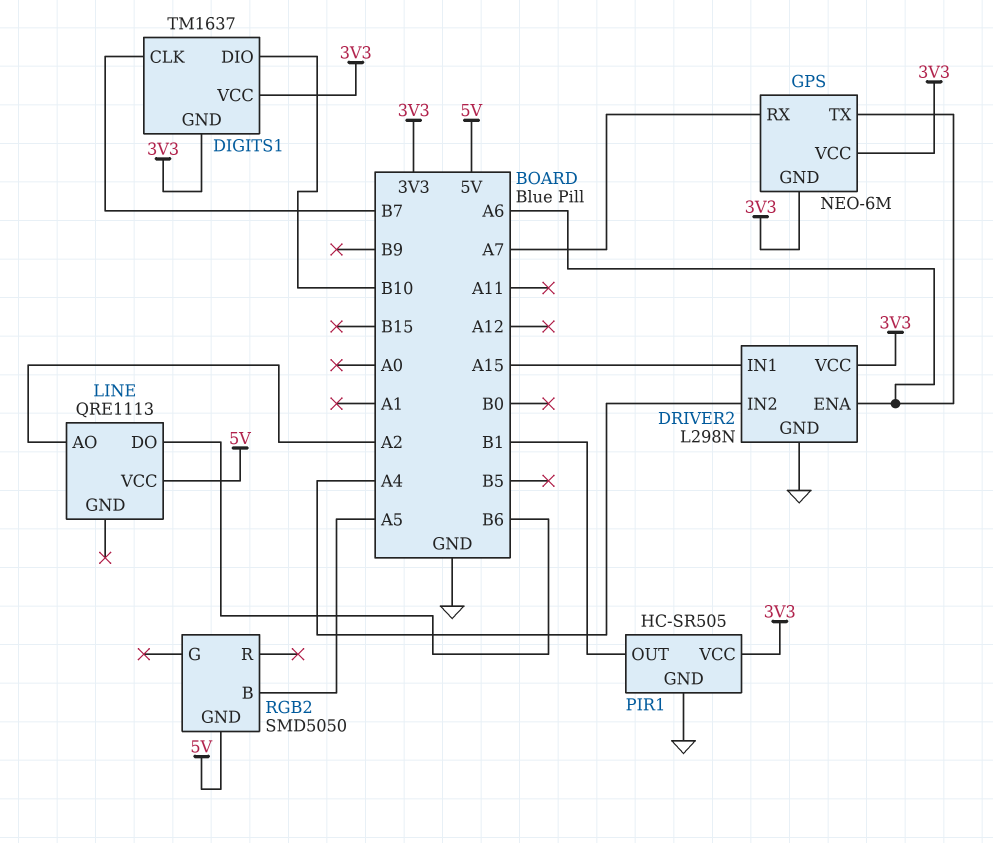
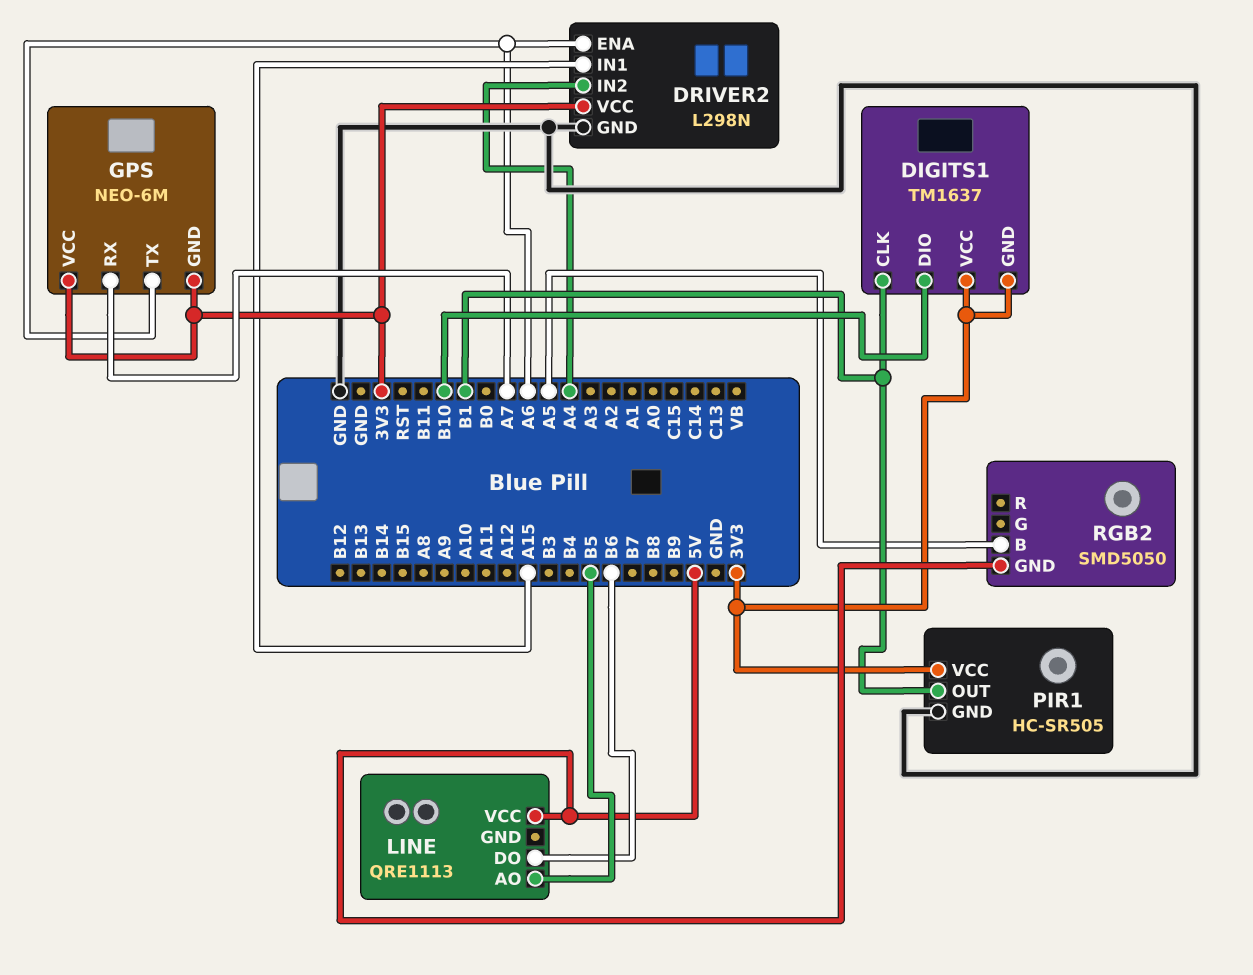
DIGITS1 pin CLK: B7 -> B1
LINE pin AO: A2 -> B5

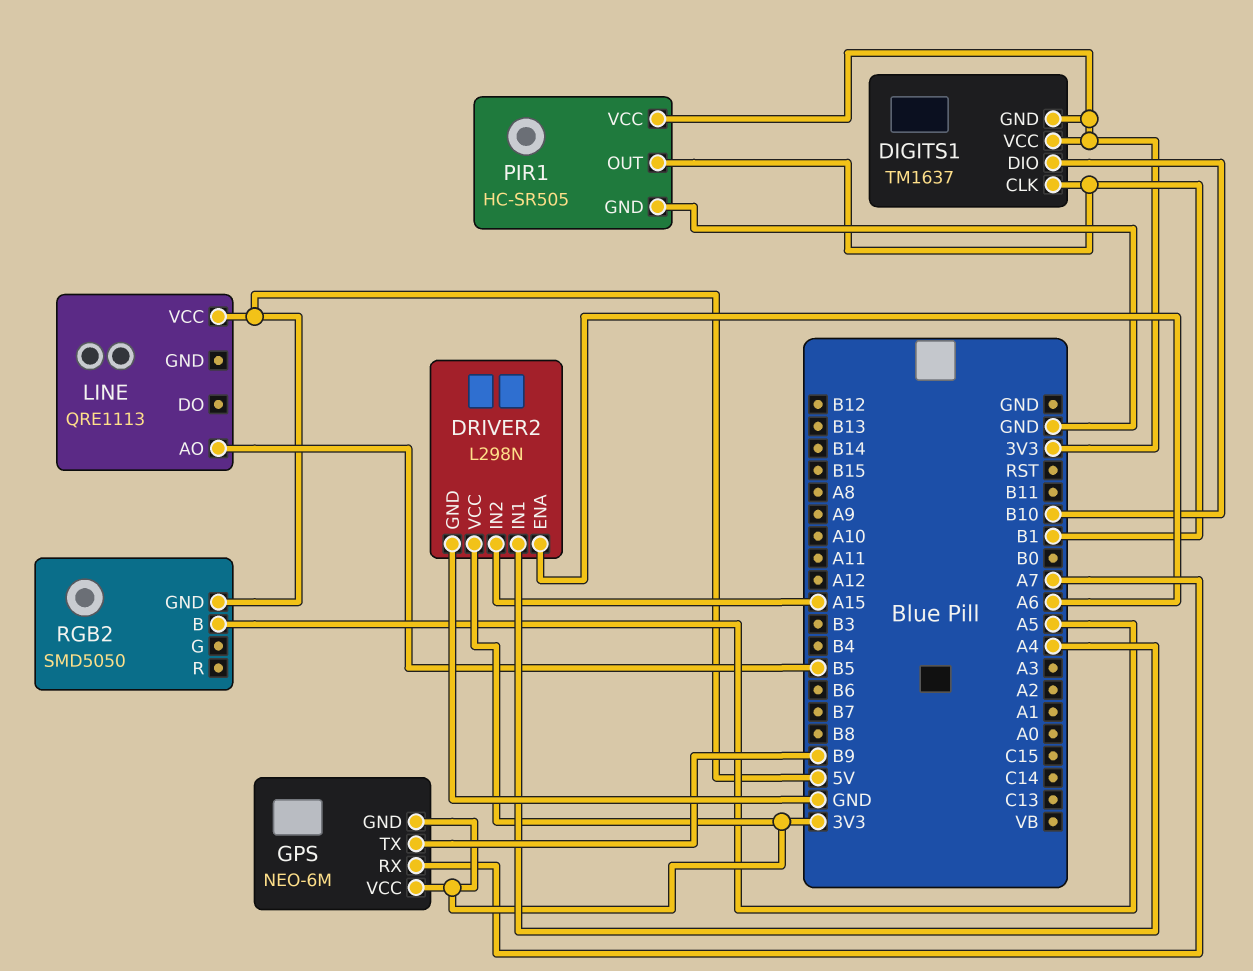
DRIVER2 pin IN1: A15 -> A4
DRIVER2 pin IN2: A4 -> A15
GPS pin TX: A6 -> B9
LINE pin DO: B6 -> none

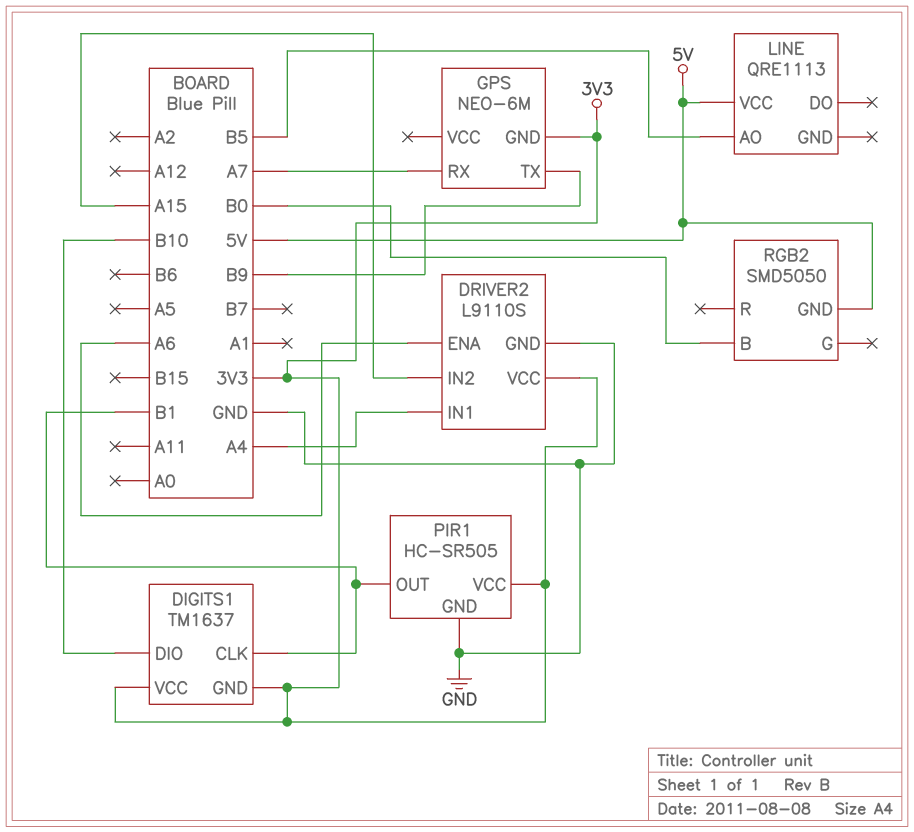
DRIVER2: L298N -> L9110S
GPS pin VCC: 3V3 -> none
RGB2 pin B: A5 -> B0

